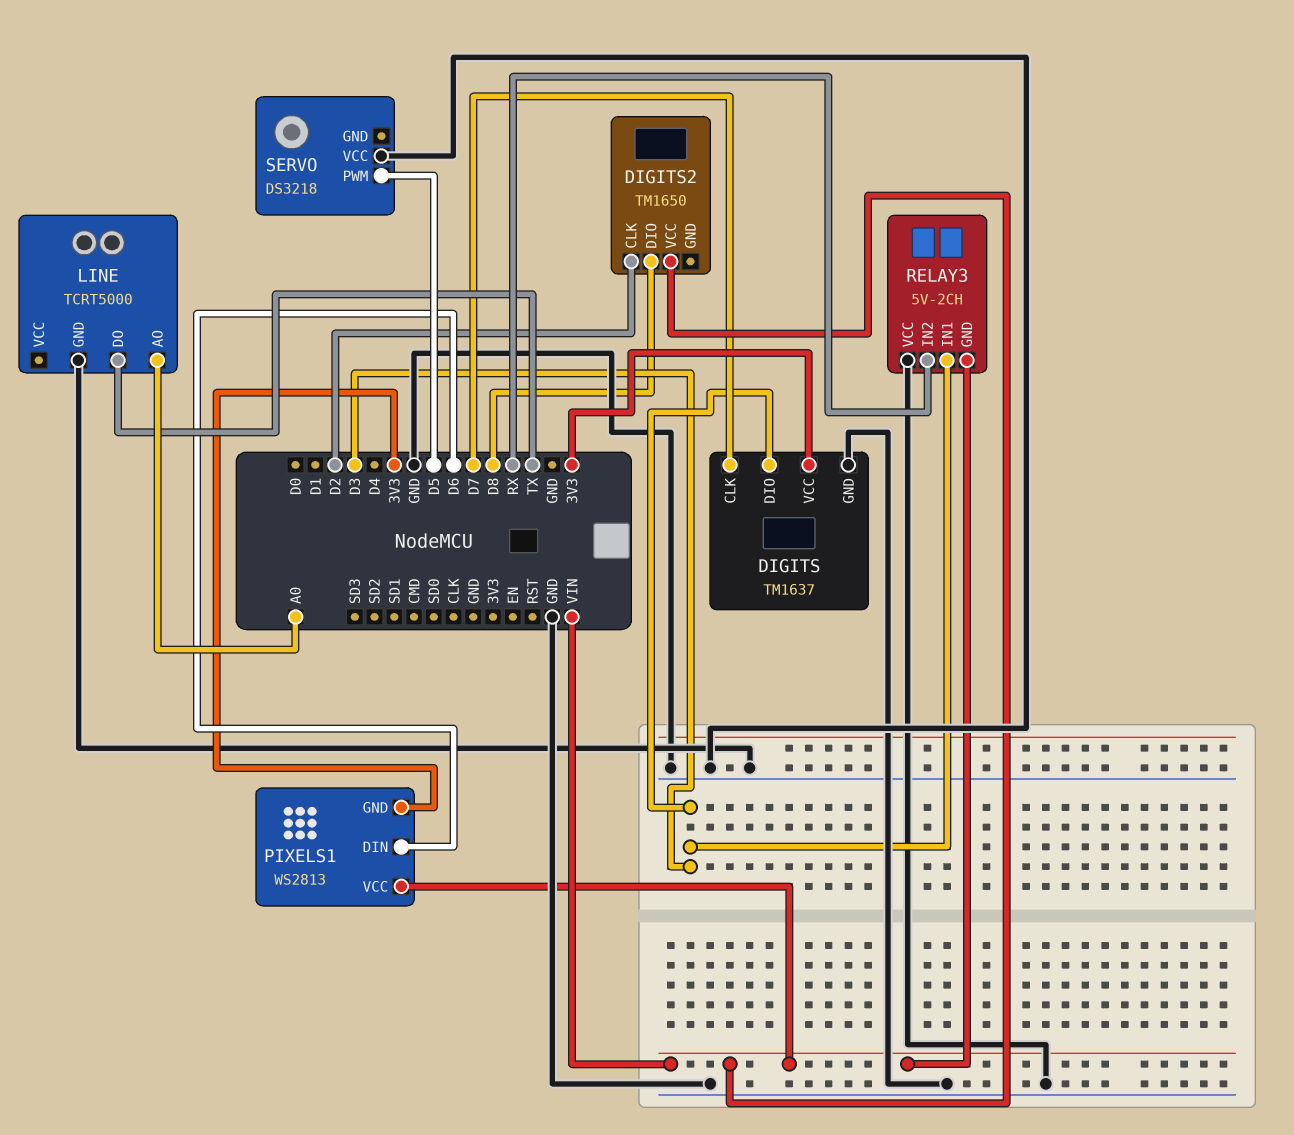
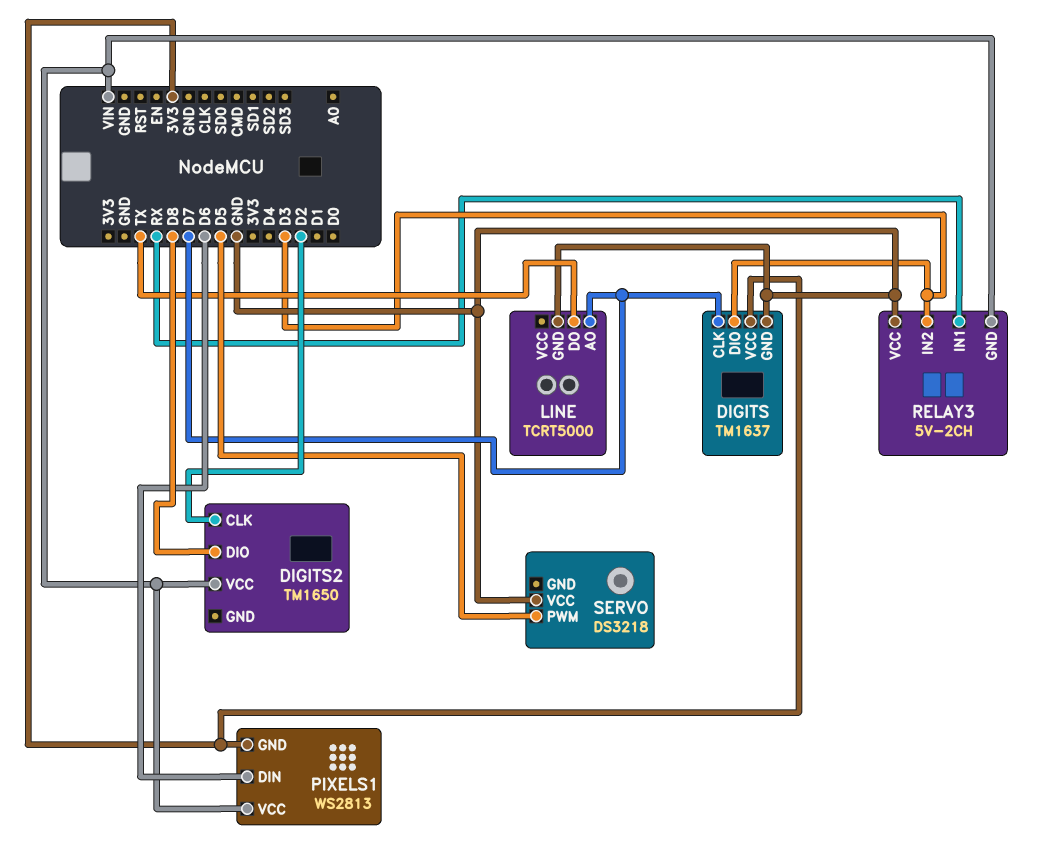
LINE pin AO: A0 -> D7
RELAY3 pin IN1: D3 -> RX
RELAY3 pin IN2: RX -> D3

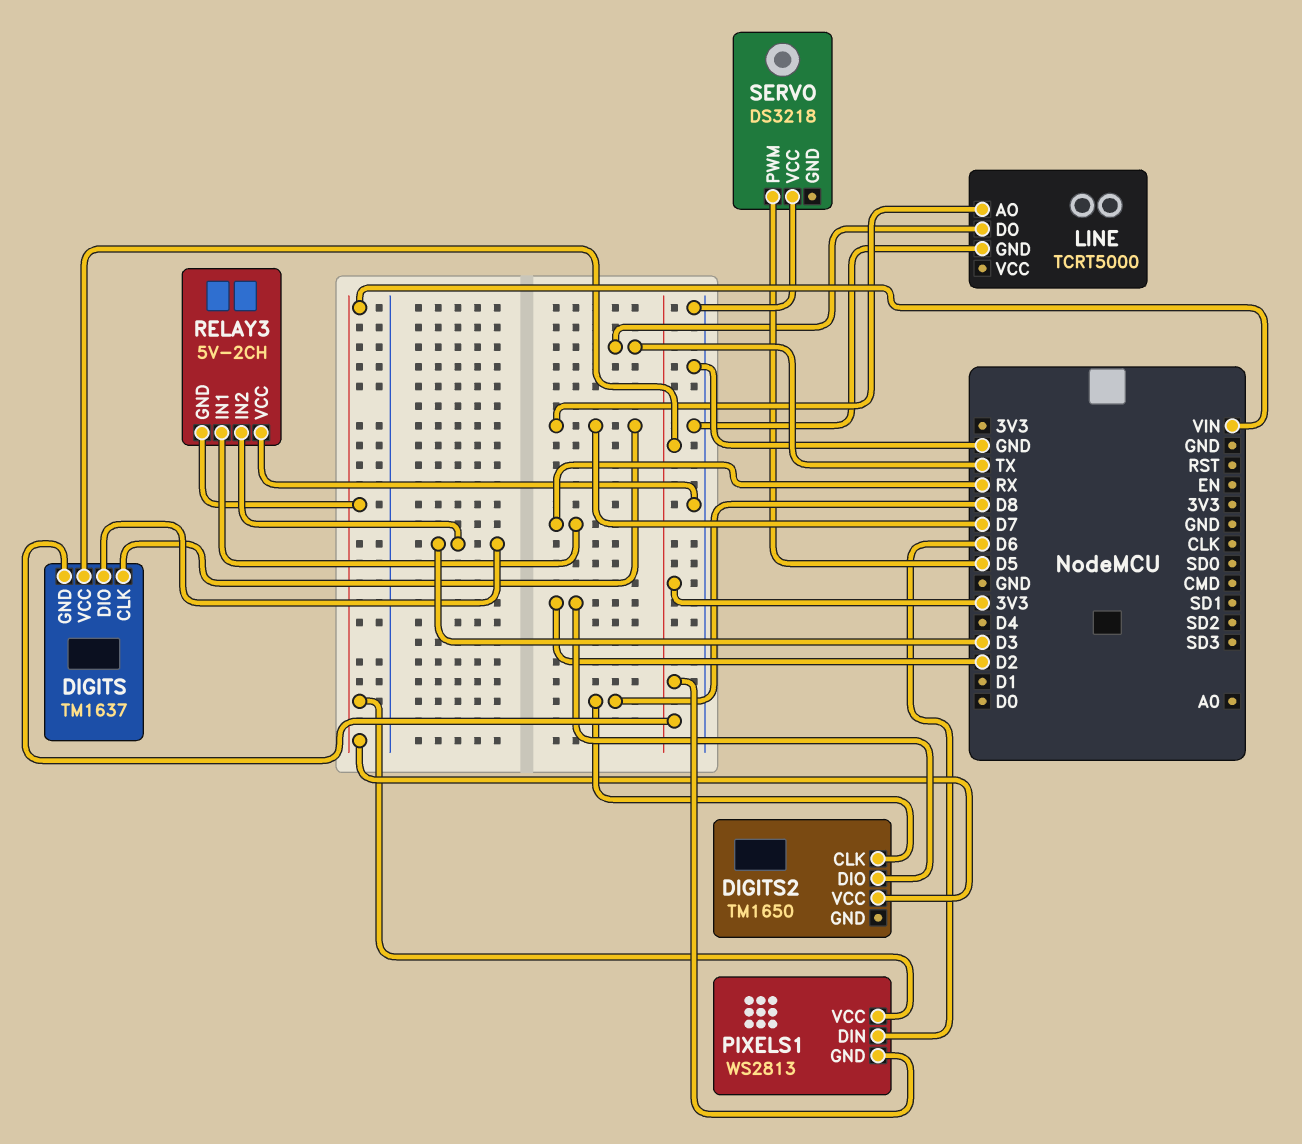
DIGITS pin GND: GND -> 3V3
DIGITS2 pin CLK: D2 -> D8
DIGITS2 pin DIO: D8 -> D2

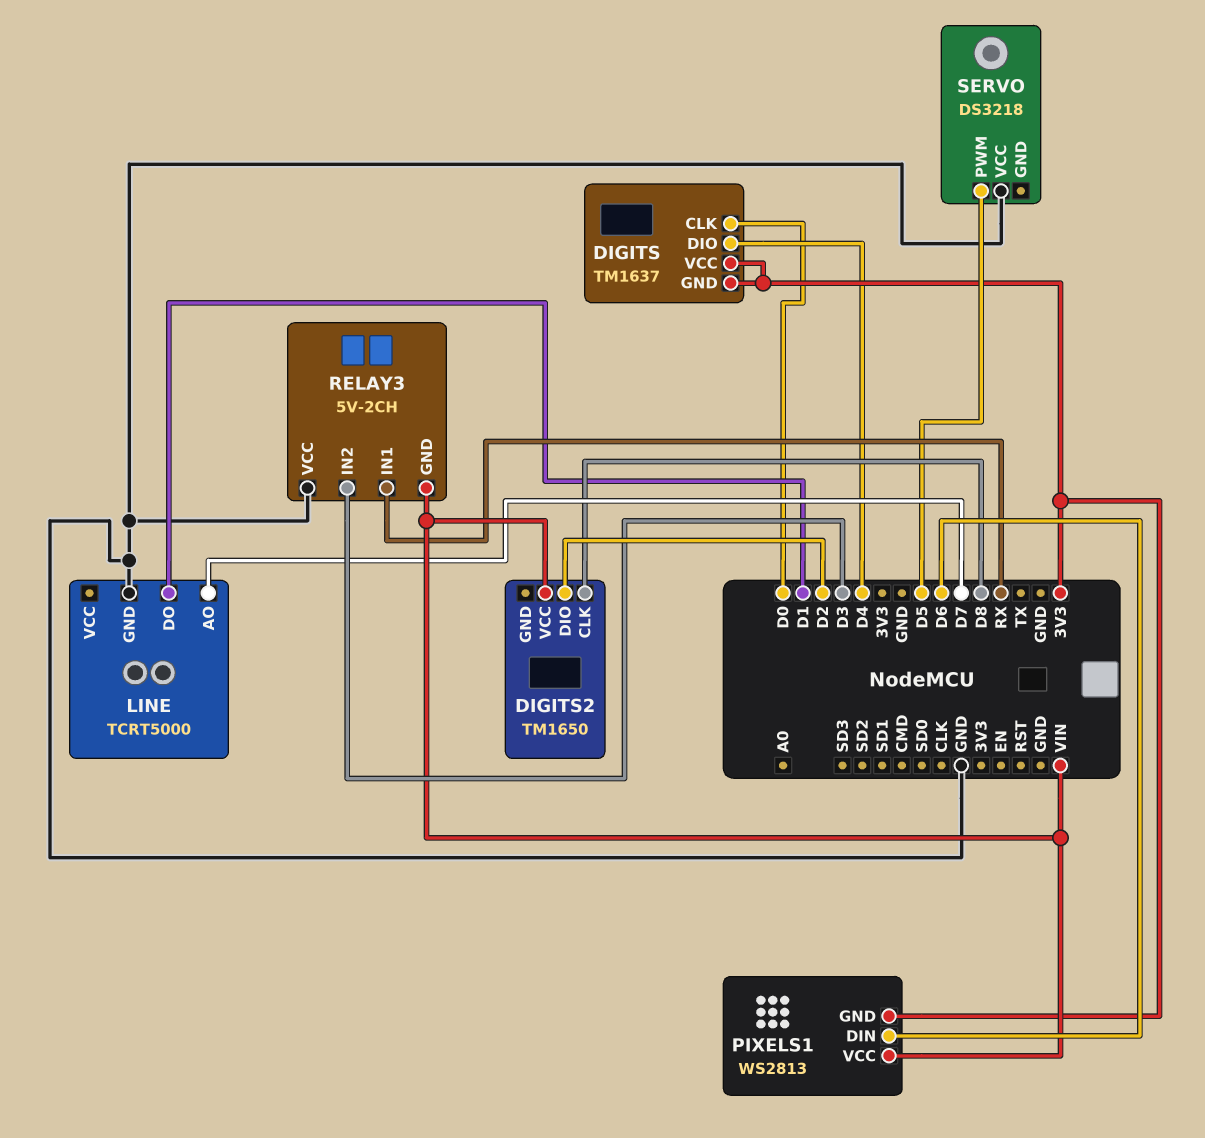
DIGITS pin CLK: D7 -> D0
DIGITS pin DIO: D3 -> D4
LINE pin DO: TX -> D1

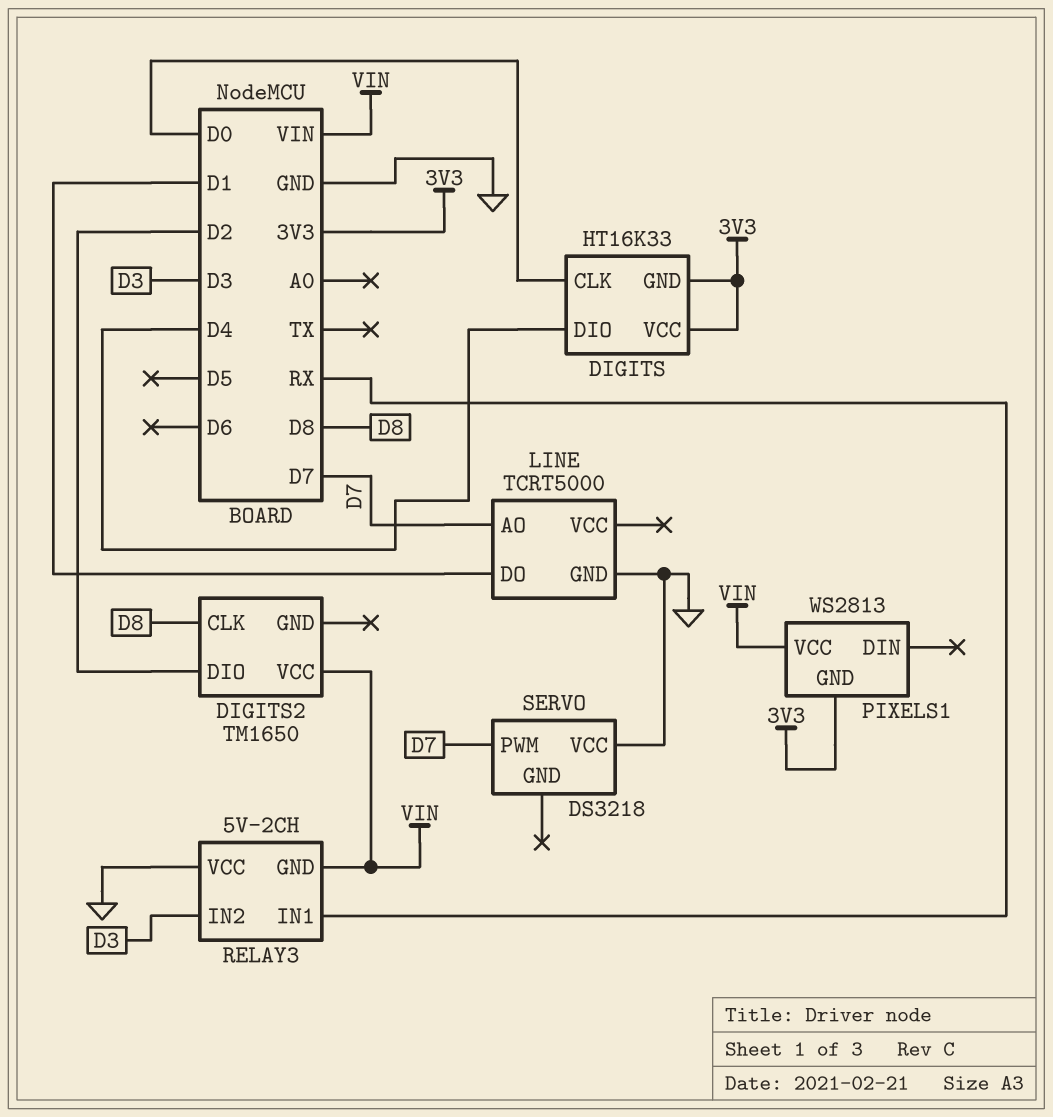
DIGITS: TM1637 -> HT16K33
PIXELS1 pin DIN: D6 -> none
SERVO pin PWM: D5 -> D7

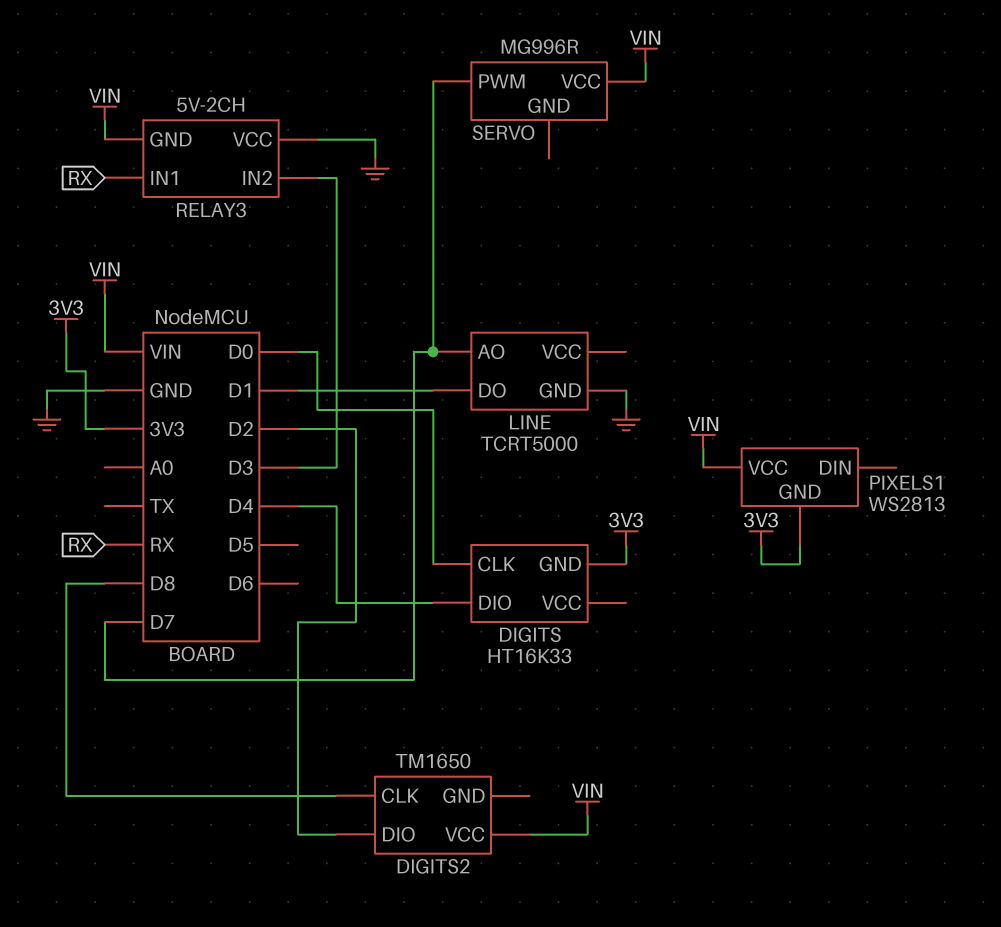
DIGITS pin VCC: 3V3 -> none
SERVO: DS3218 -> MG996R
SERVO pin VCC: GND -> VIN

